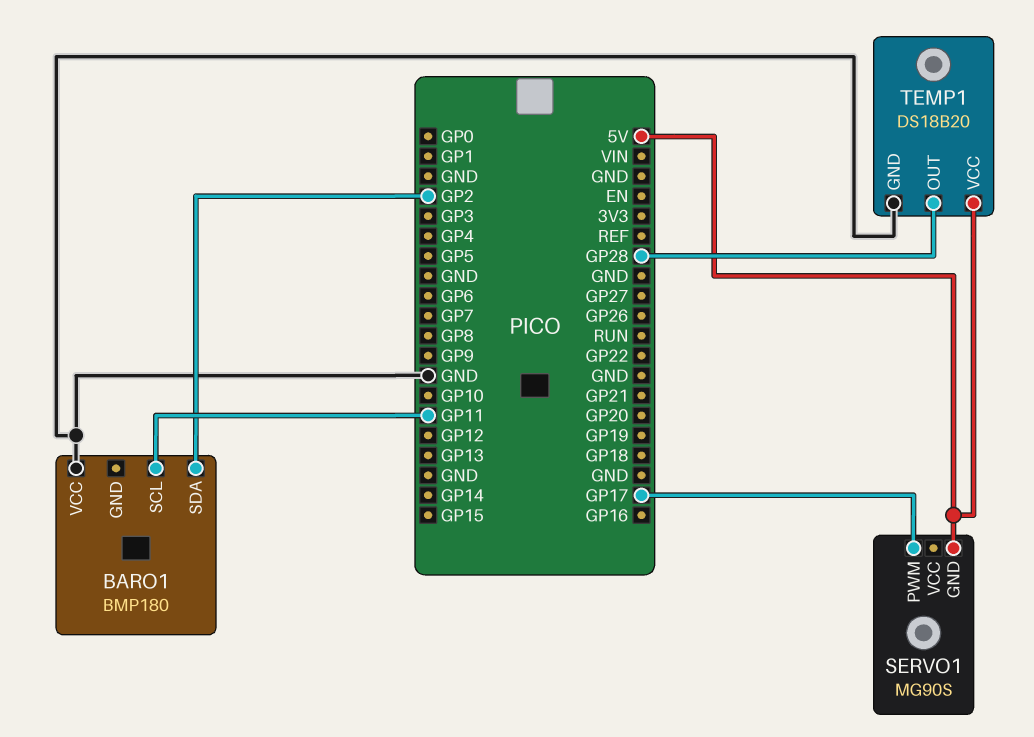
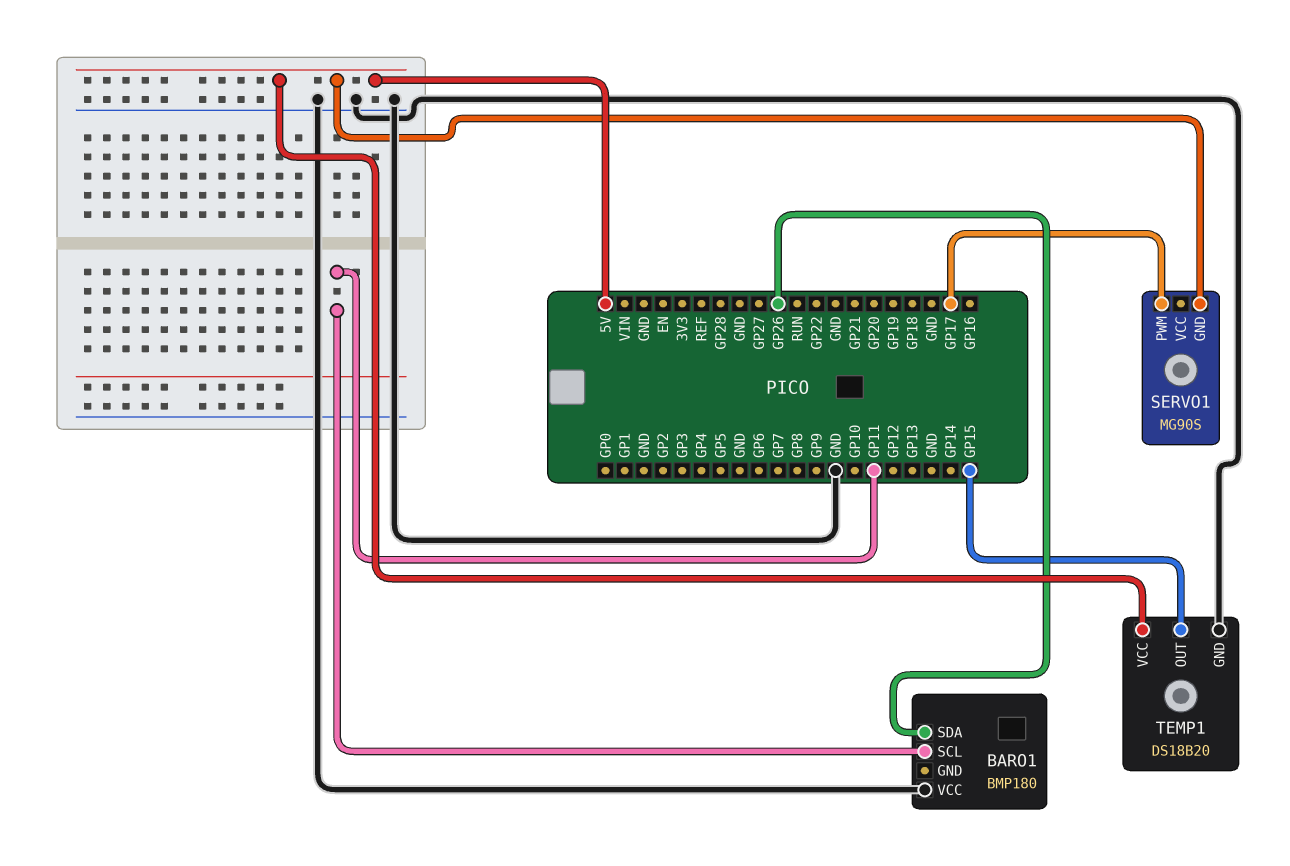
BARO1 pin SDA: GP2 -> GP26
TEMP1 pin OUT: GP28 -> GP15

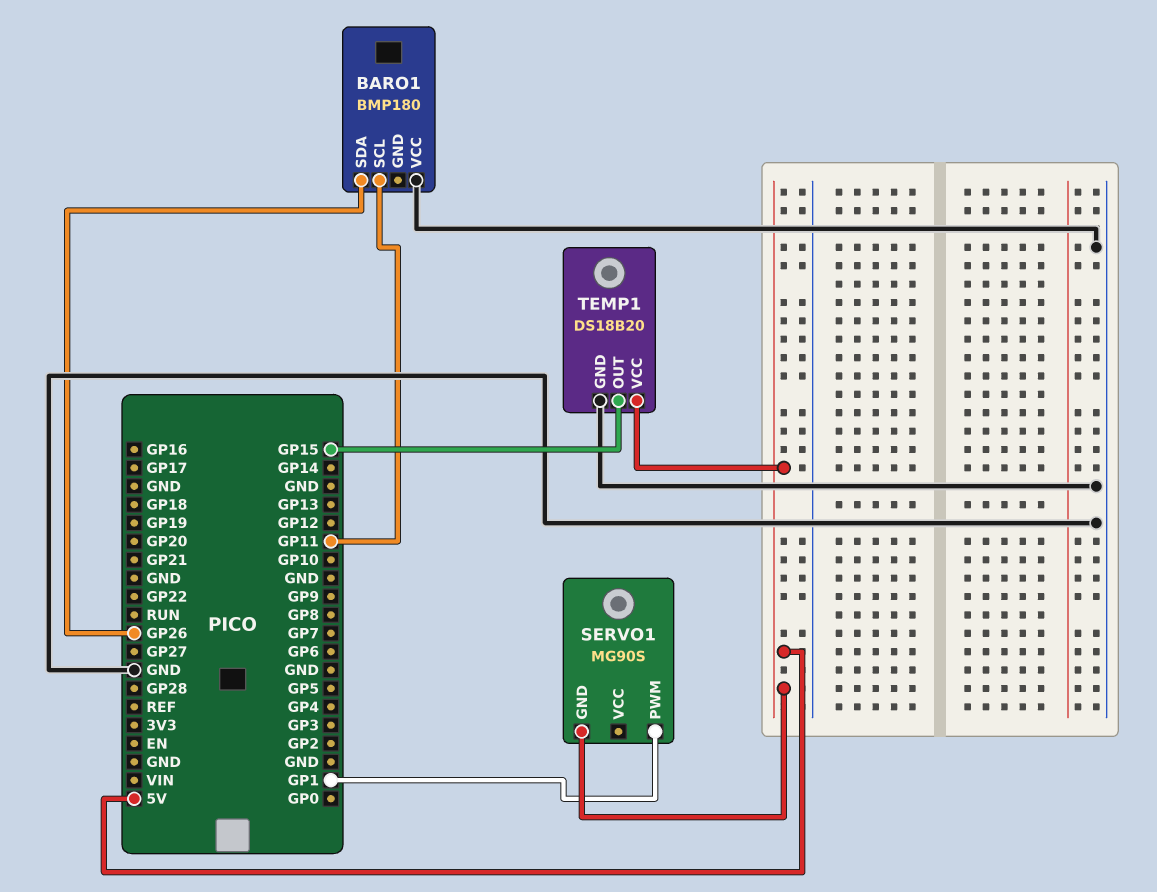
SERVO1 pin PWM: GP17 -> GP1

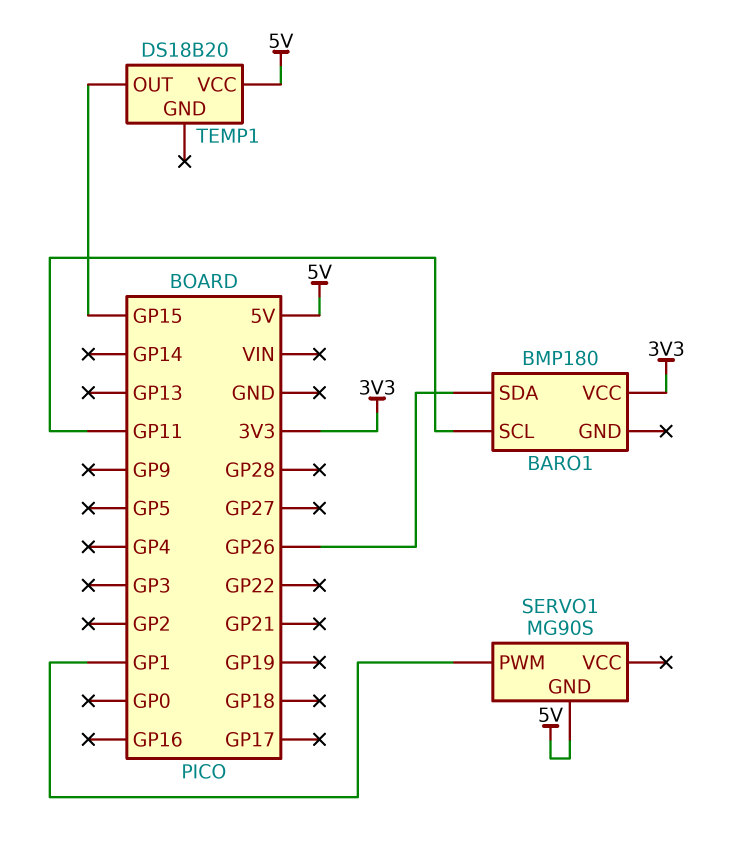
BARO1 pin VCC: GND -> 3V3
TEMP1 pin GND: GND -> none

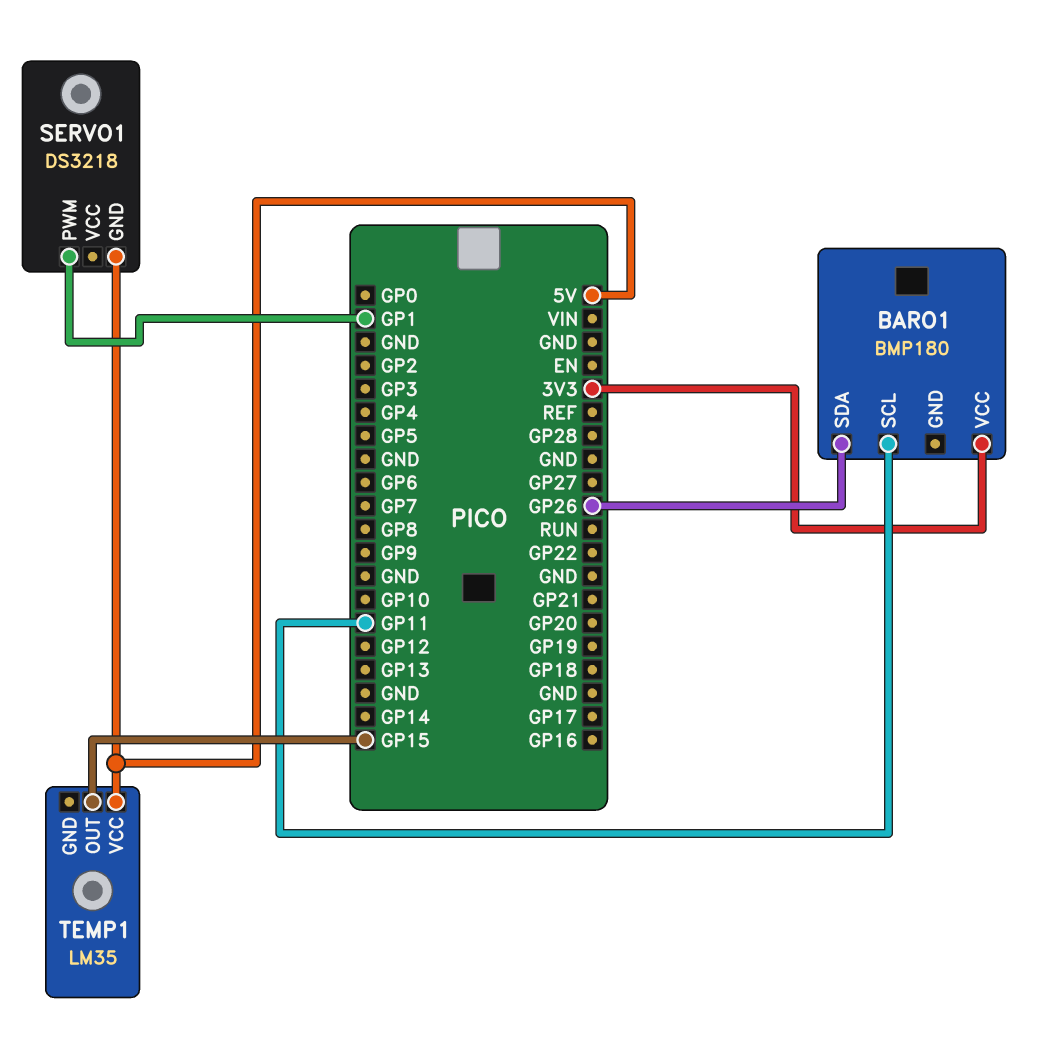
SERVO1: MG90S -> DS3218
TEMP1: DS18B20 -> LM35

